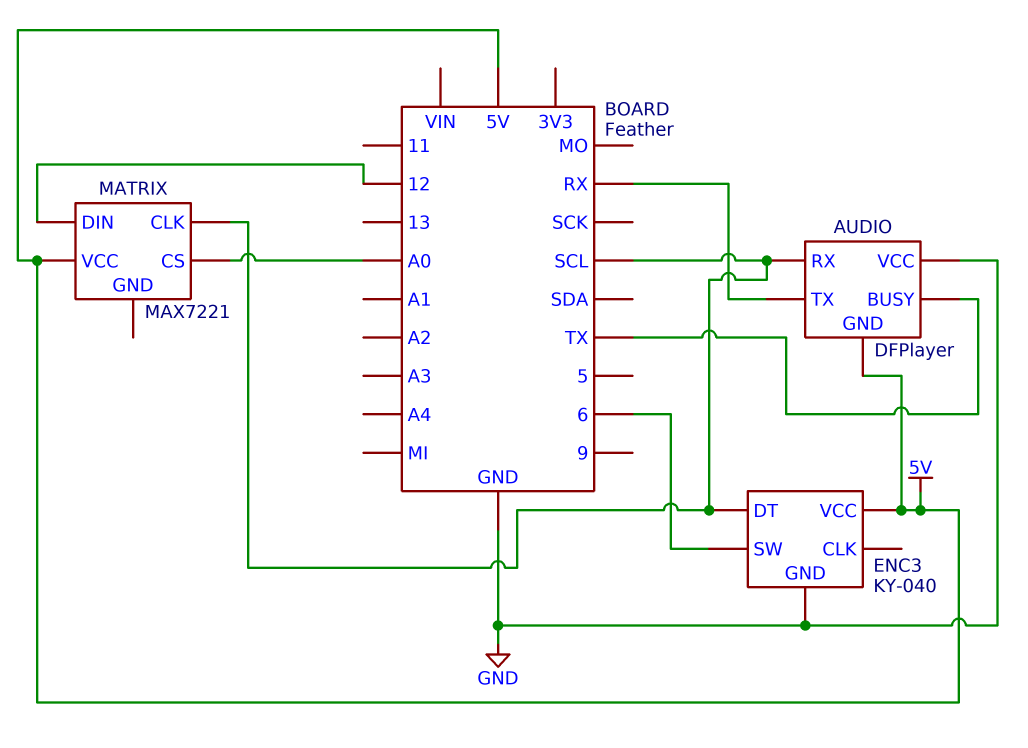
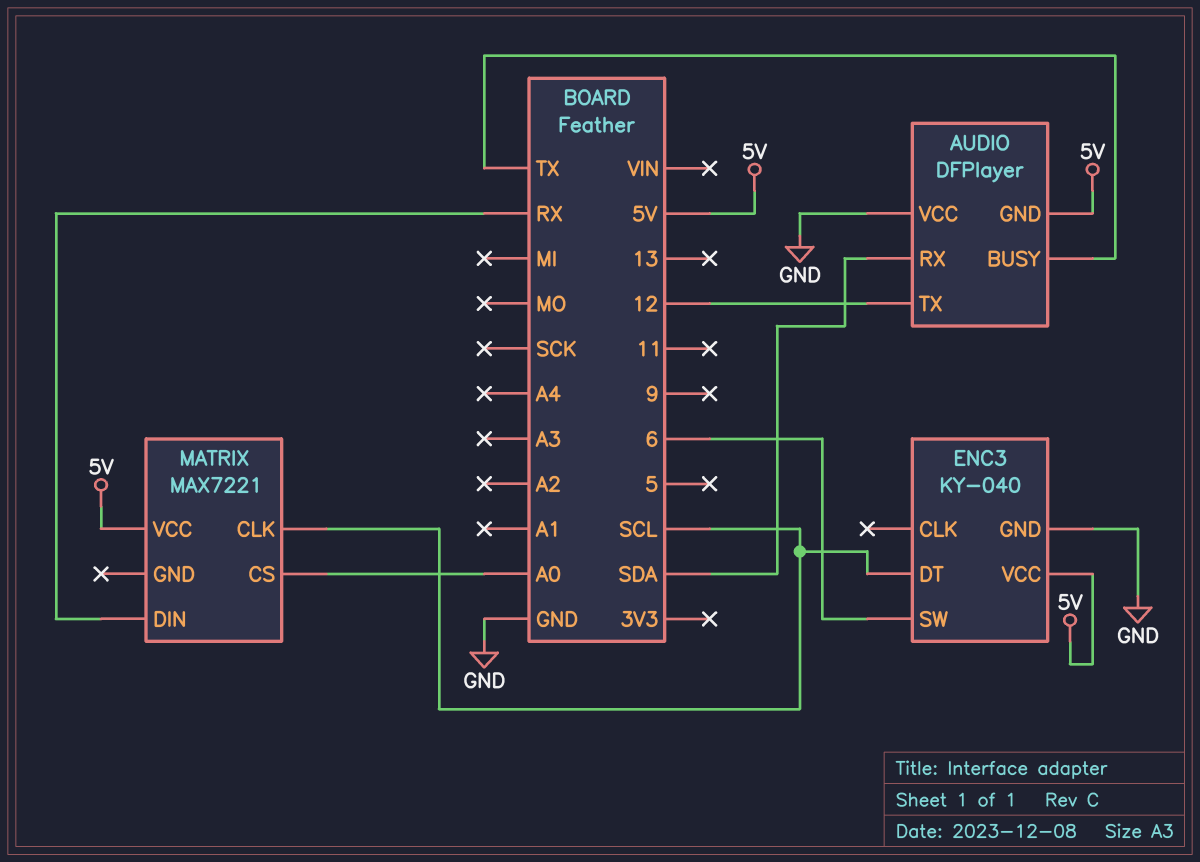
AUDIO pin RX: SCL -> SDA
AUDIO pin TX: RX -> 12
MATRIX pin DIN: 12 -> RX

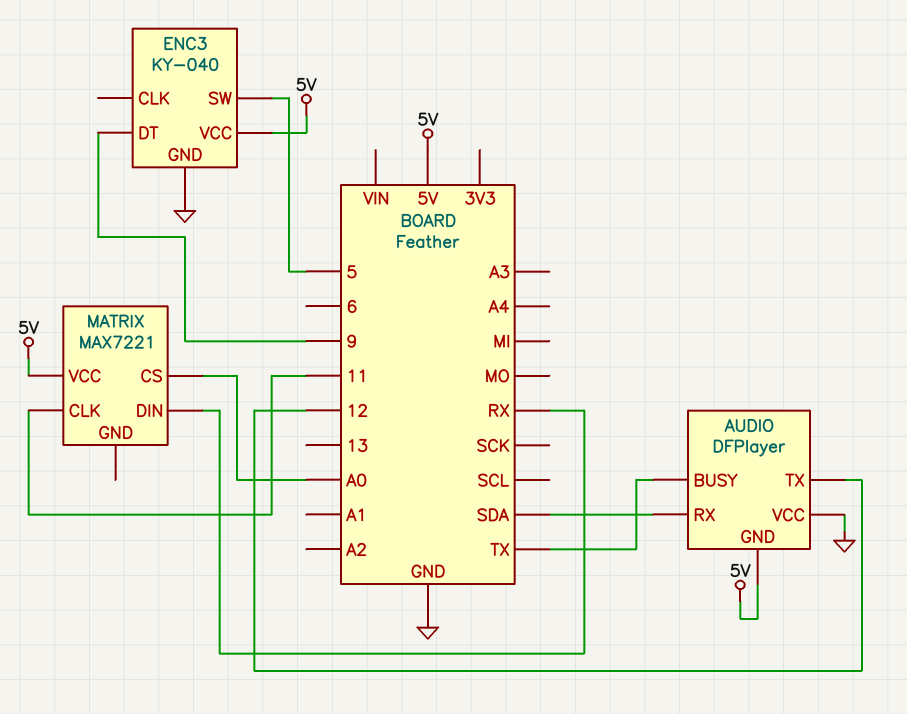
ENC3 pin DT: SCL -> 9
ENC3 pin SW: 6 -> 5
MATRIX pin CLK: SCL -> 11

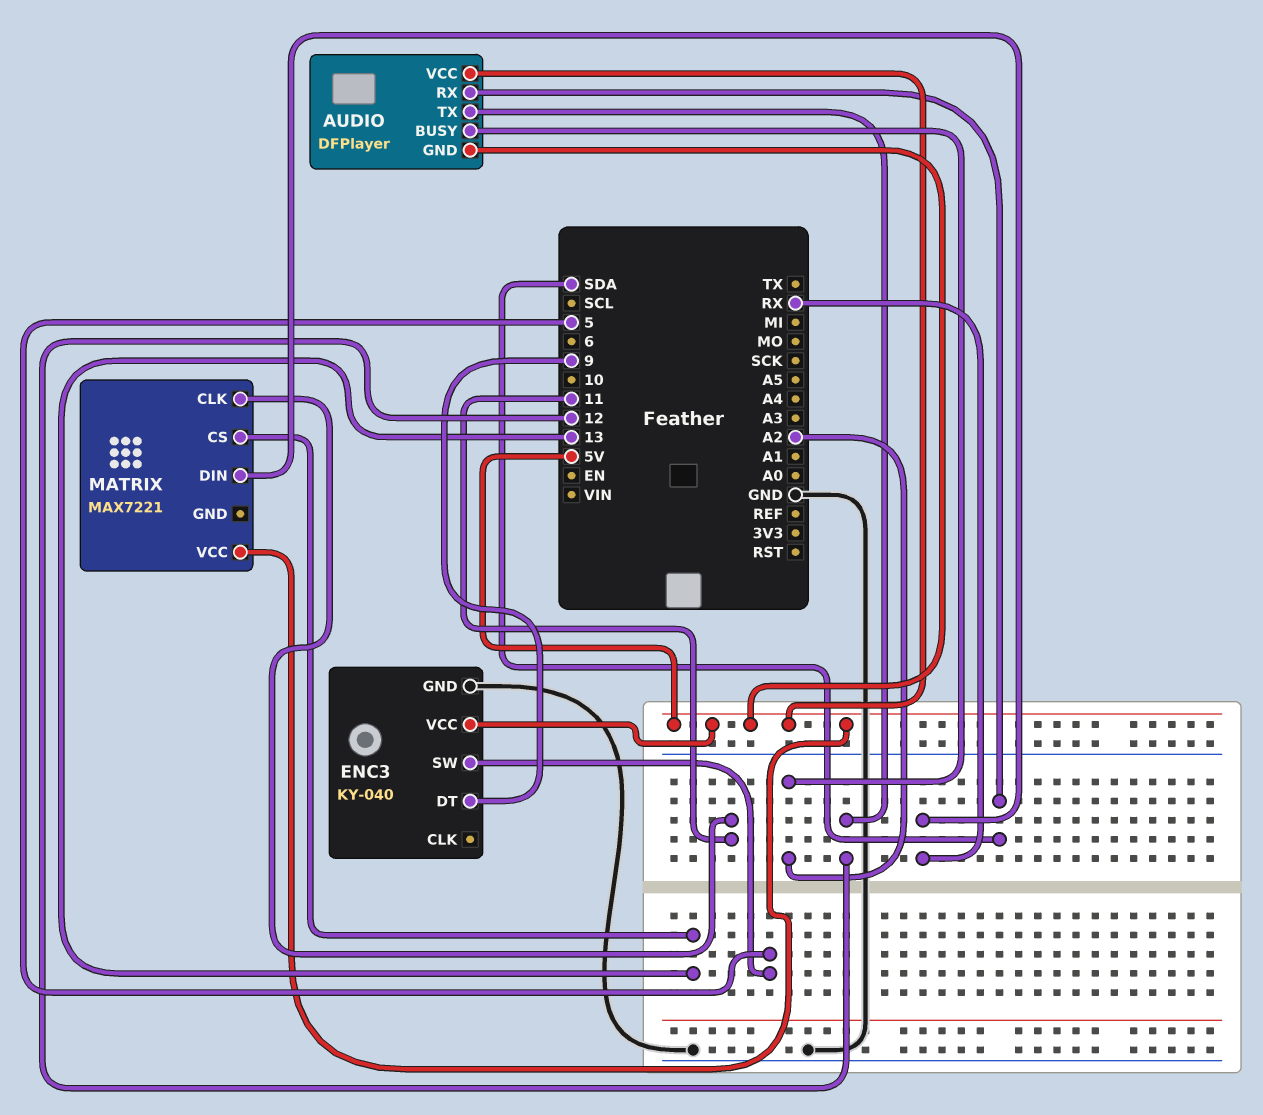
AUDIO pin BUSY: TX -> A2
AUDIO pin VCC: GND -> 5V
MATRIX pin CS: A0 -> 13

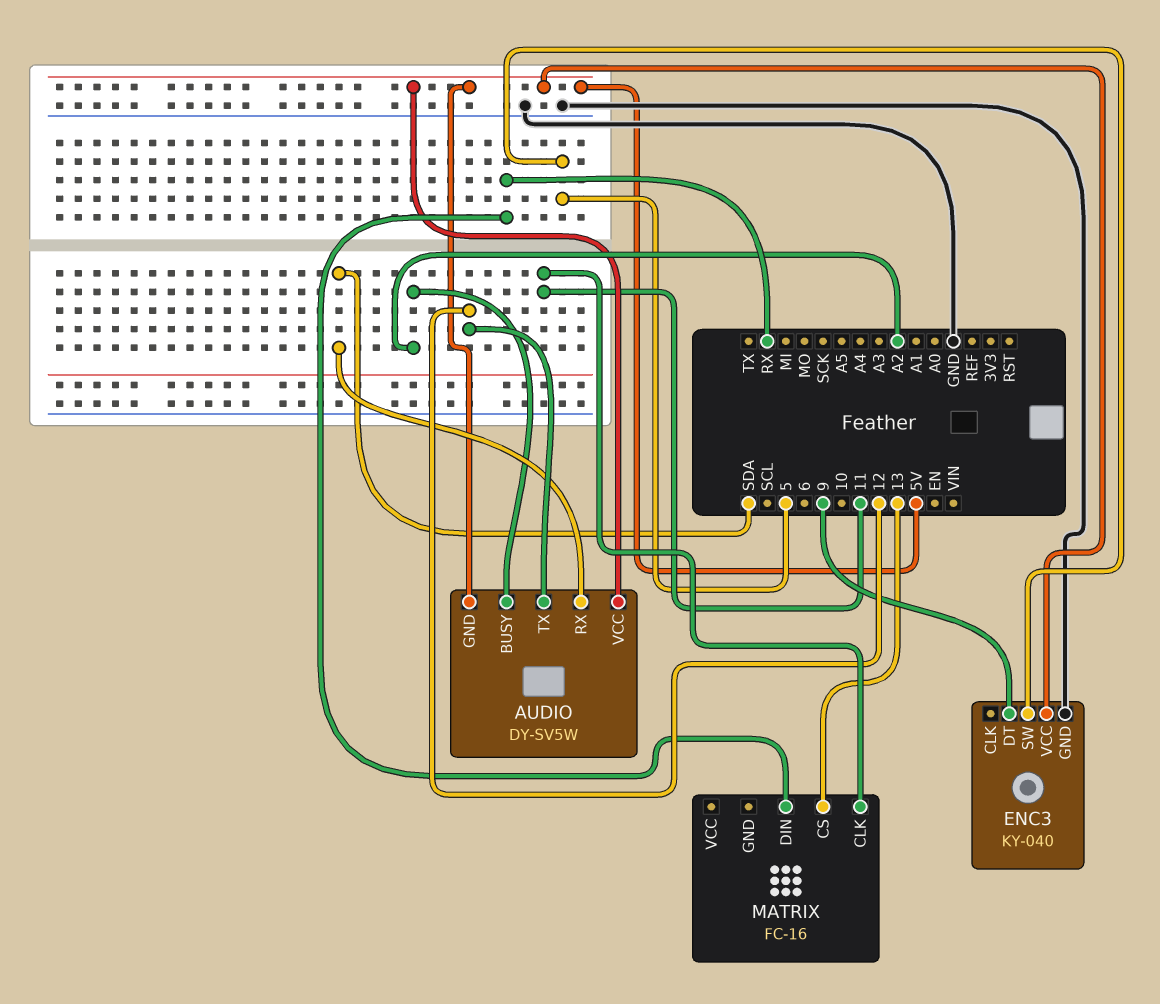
AUDIO: DFPlayer -> DY-SV5W
MATRIX: MAX7221 -> FC-16
MATRIX pin VCC: 5V -> none

